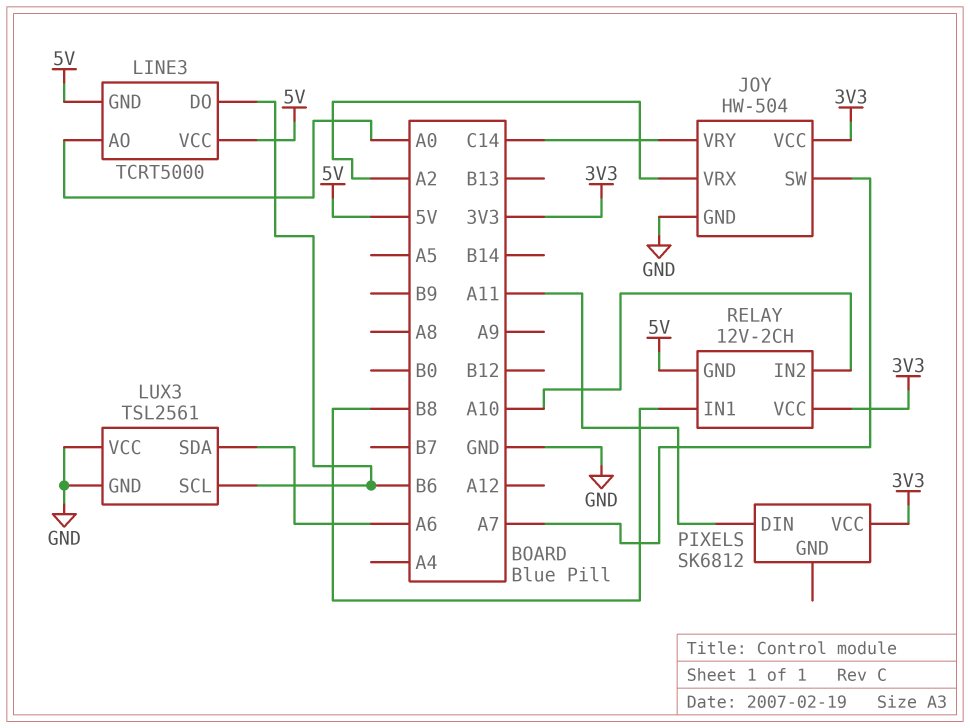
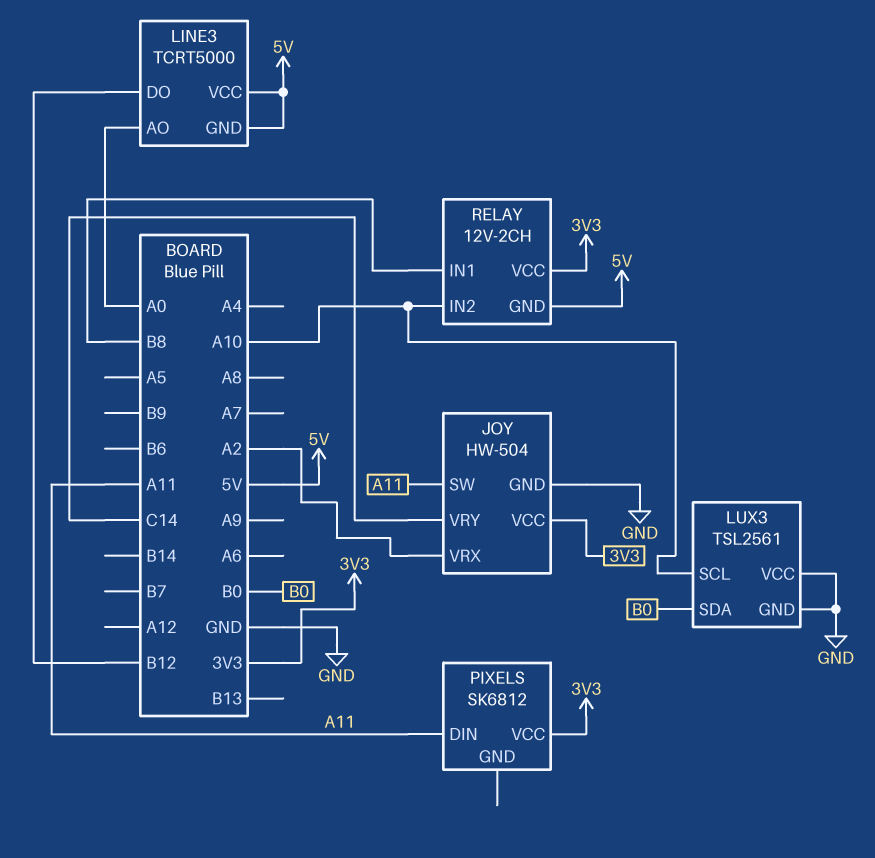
JOY pin SW: A7 -> A11
LINE3 pin DO: B6 -> B12
LUX3 pin SCL: B6 -> A10
LUX3 pin SDA: A6 -> B0

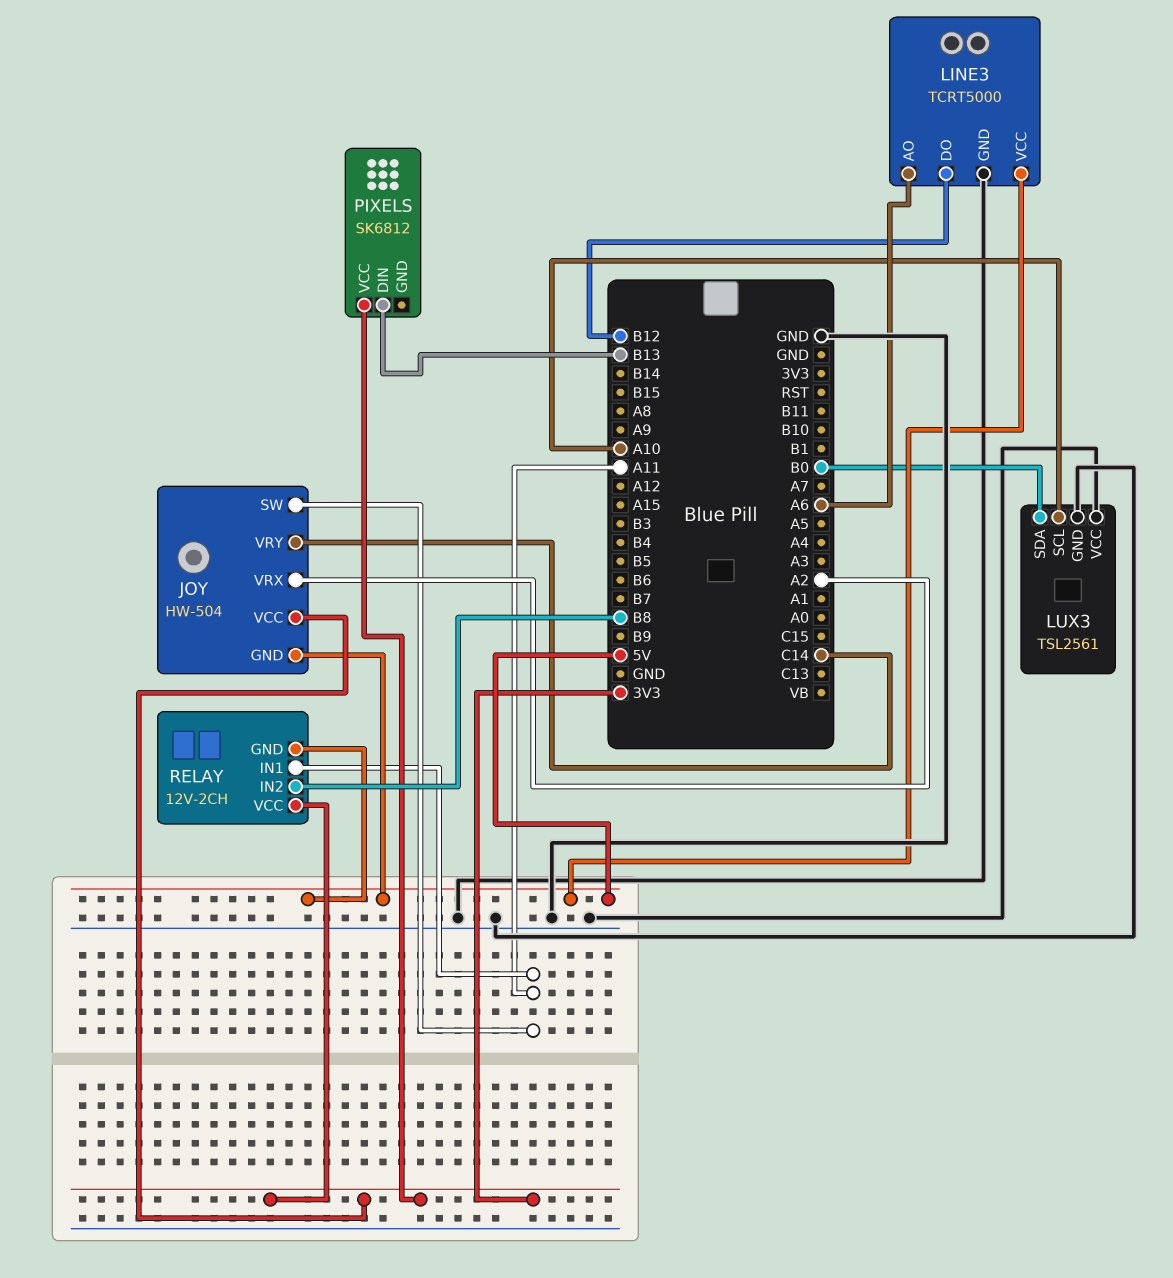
JOY pin GND: GND -> 5V
LINE3 pin AO: A0 -> A6
LINE3 pin GND: 5V -> GND
PIXELS pin DIN: A11 -> B13
RELAY pin IN1: B8 -> A11
RELAY pin IN2: A10 -> B8

